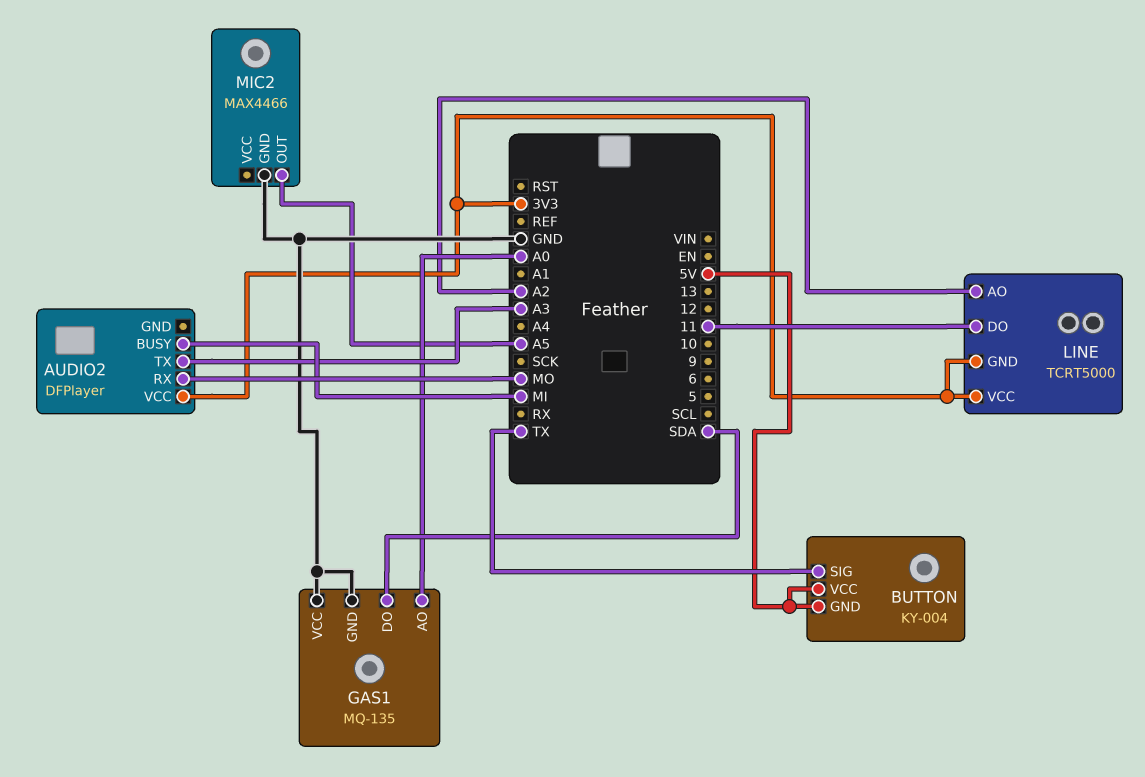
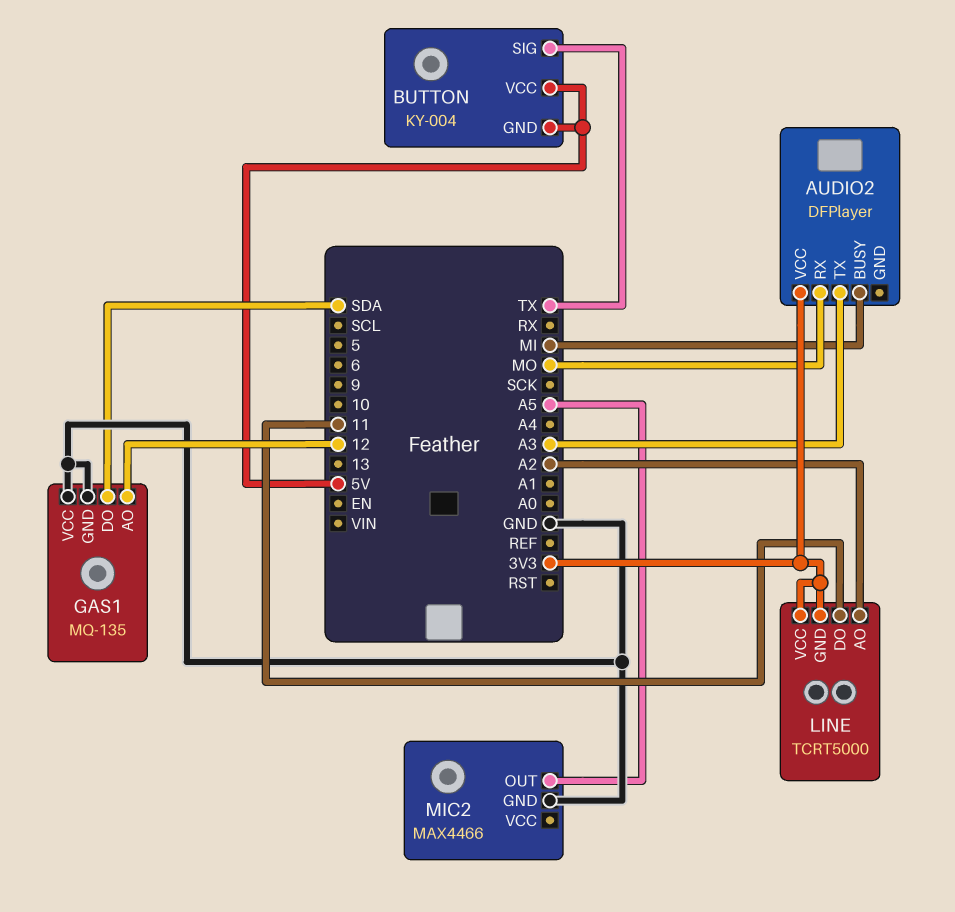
GAS1 pin AO: A0 -> 12

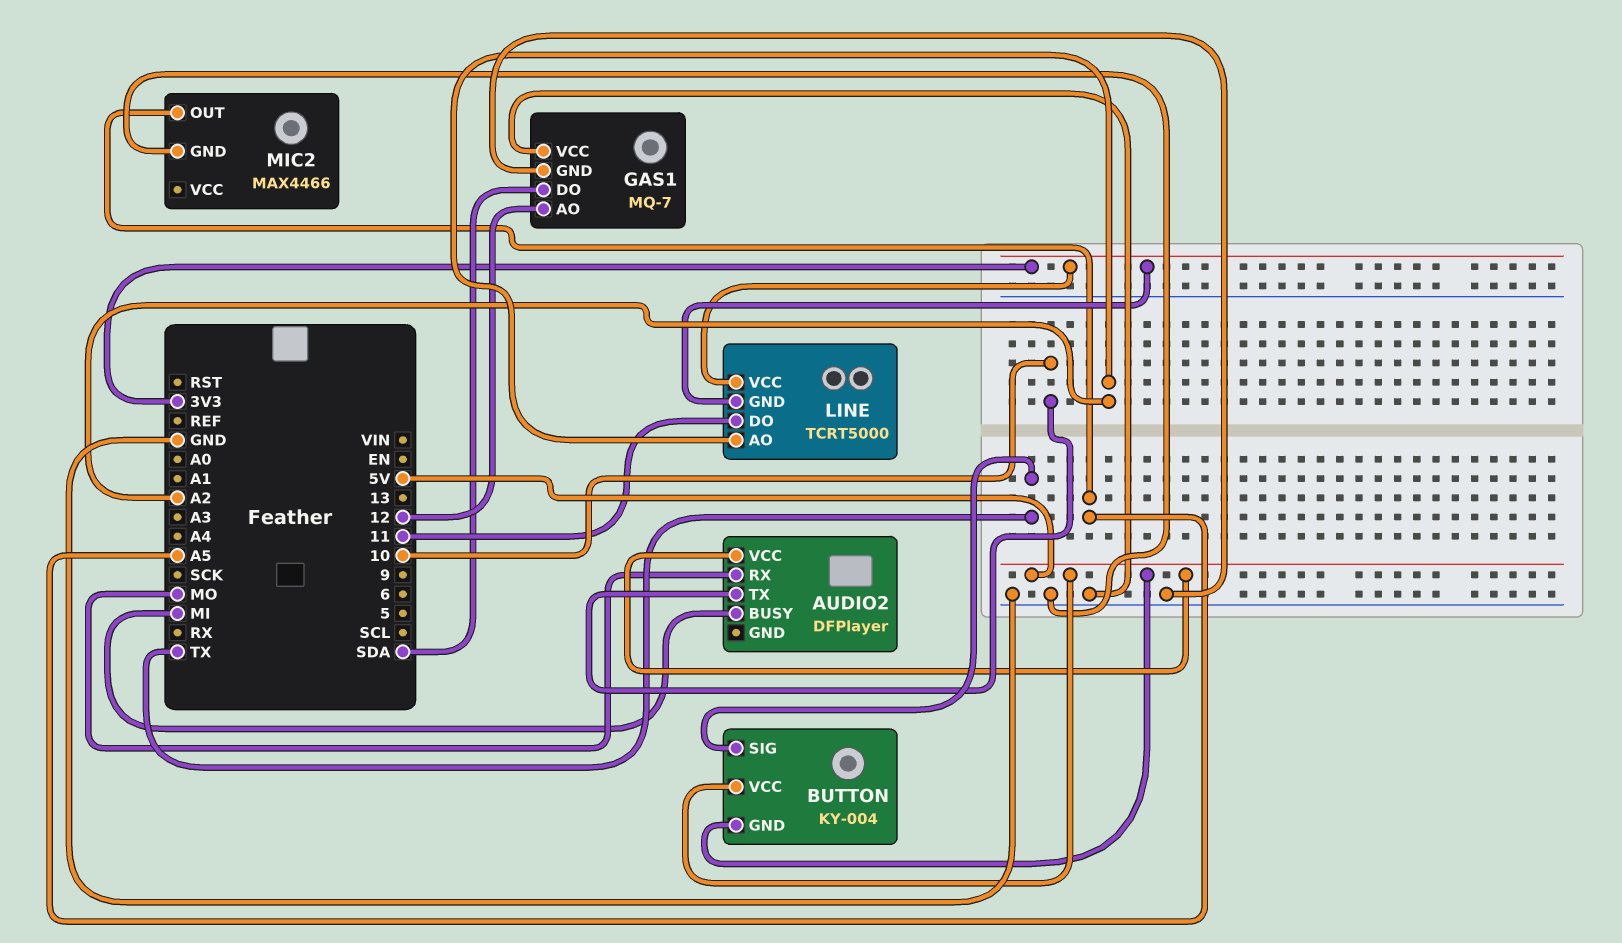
AUDIO2 pin TX: A3 -> 10
AUDIO2 pin VCC: 3V3 -> 5V
GAS1: MQ-135 -> MQ-7

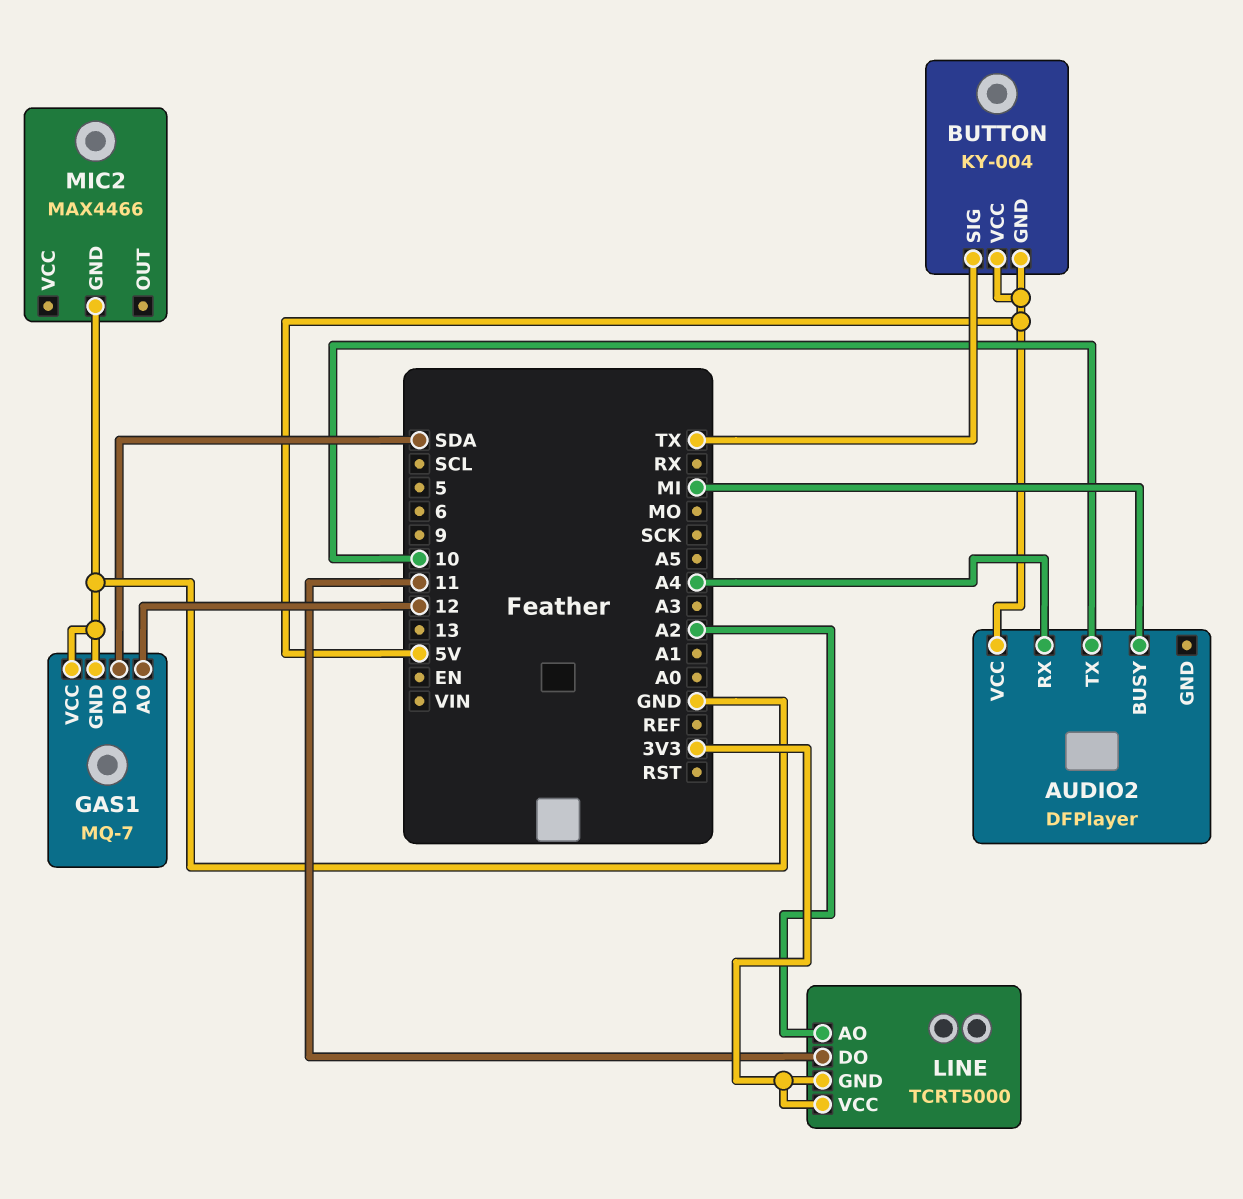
AUDIO2 pin RX: MO -> A4
MIC2 pin OUT: A5 -> none

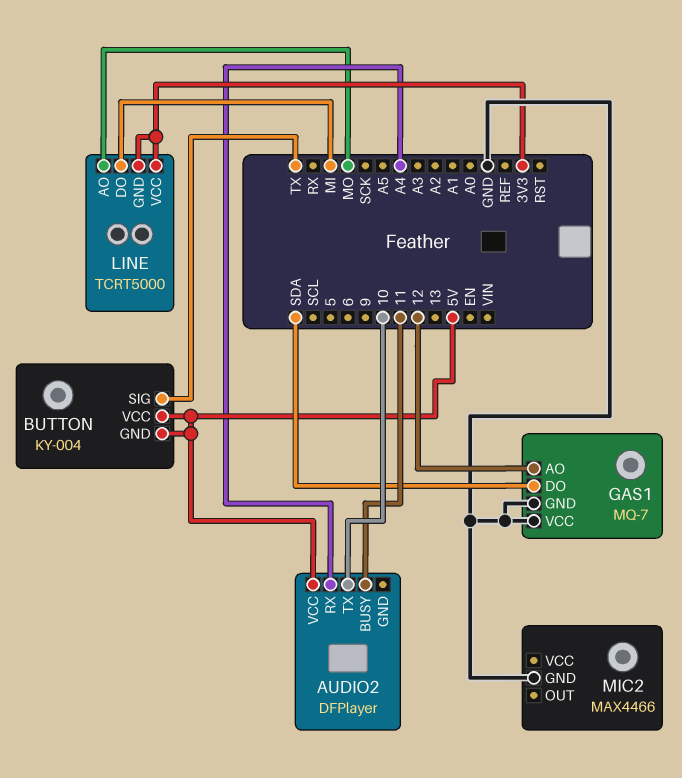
AUDIO2 pin BUSY: MI -> 11
LINE pin AO: A2 -> MO
LINE pin DO: 11 -> MI

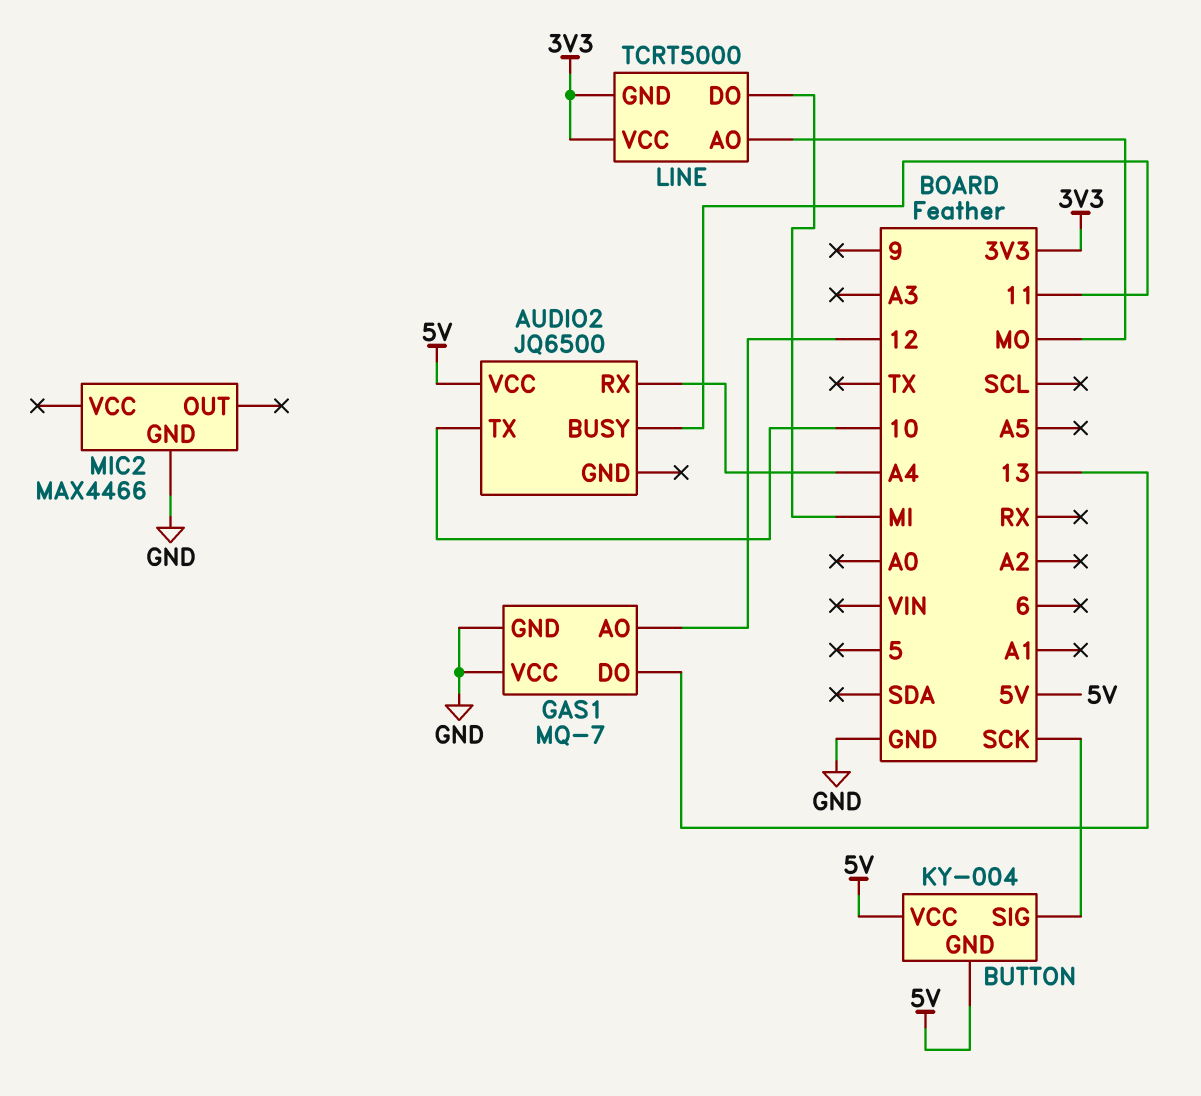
AUDIO2: DFPlayer -> JQ6500
BUTTON pin SIG: TX -> SCK
GAS1 pin DO: SDA -> 13

